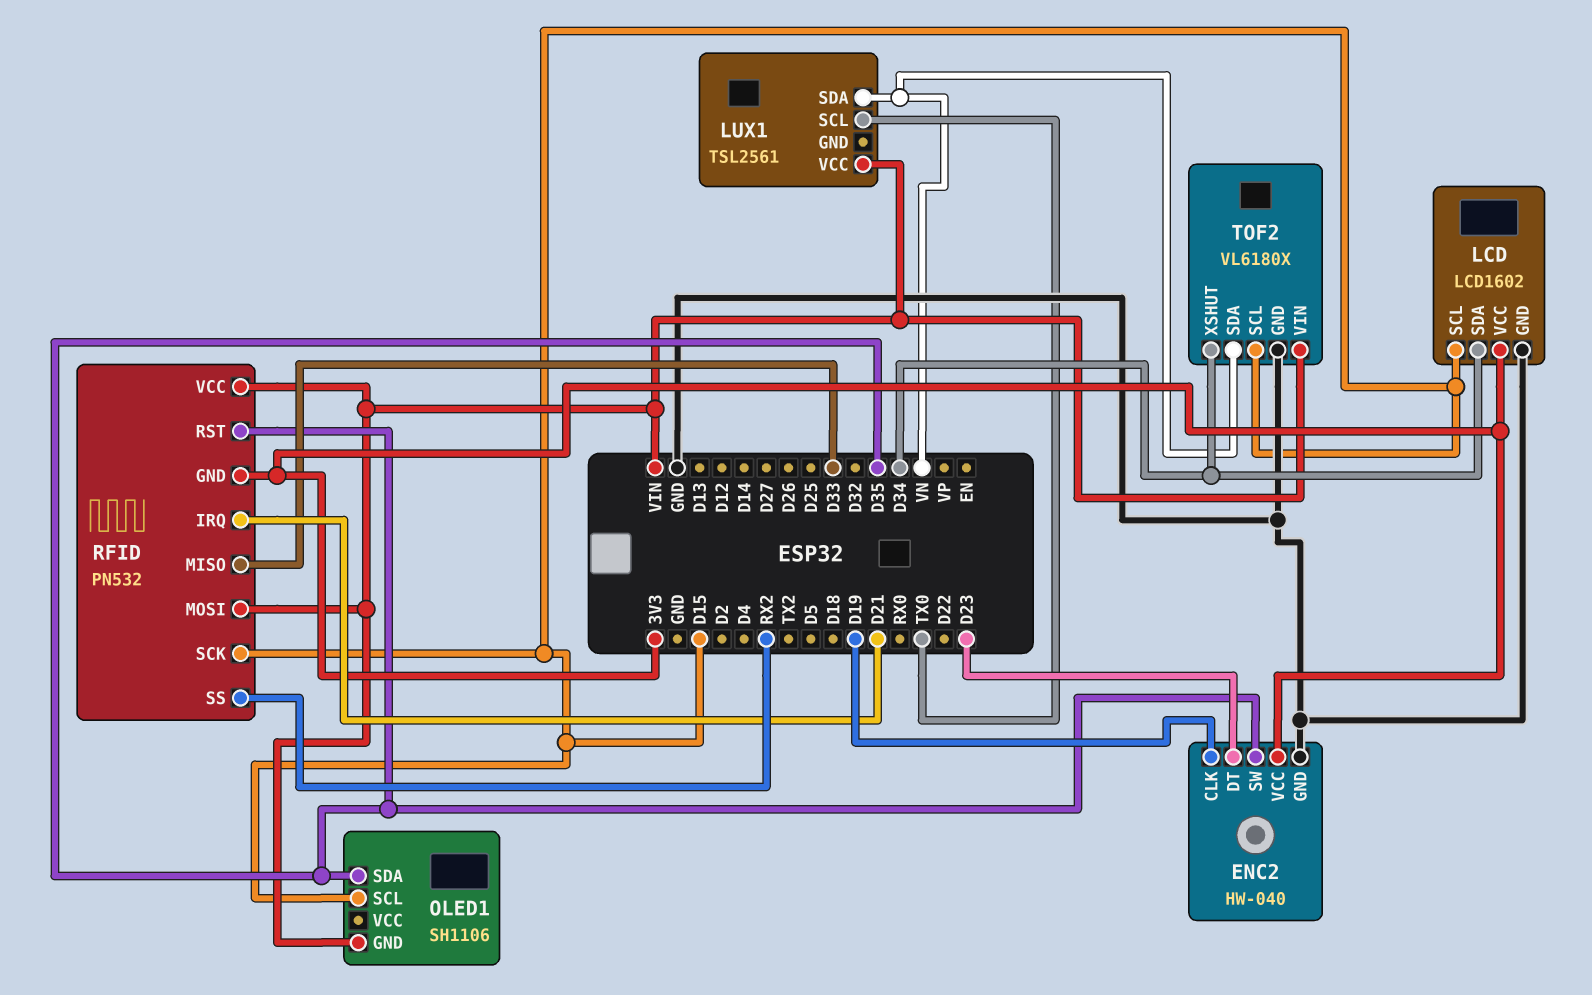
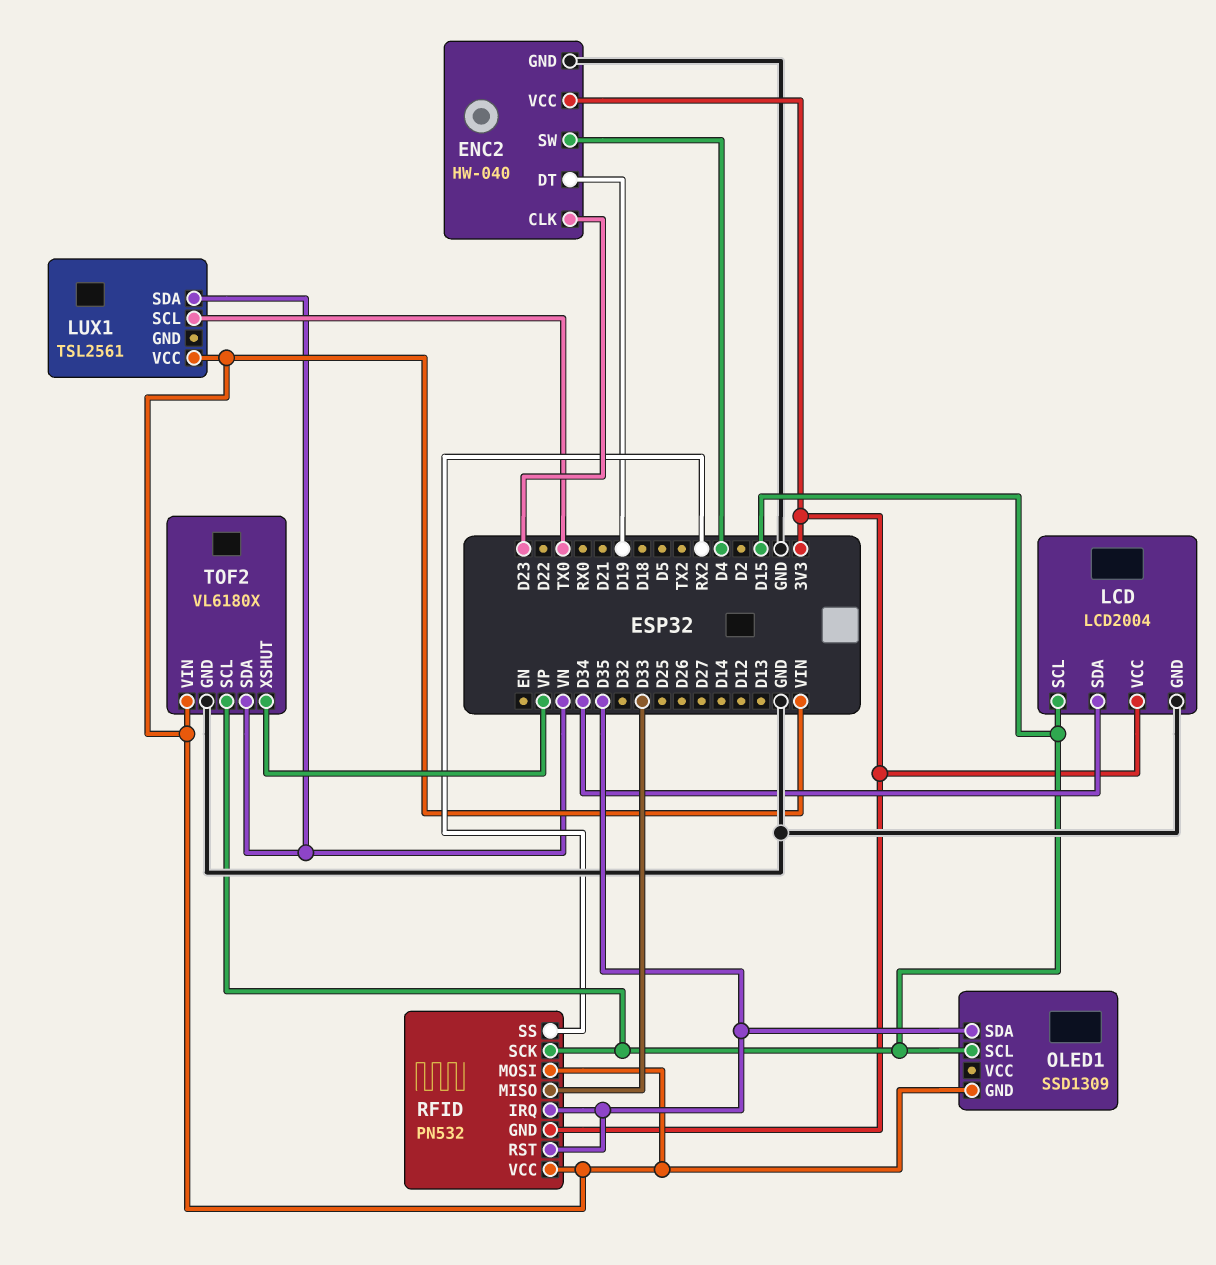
ENC2 pin CLK: D19 -> D23
ENC2 pin DT: D23 -> D19
ENC2 pin SW: D35 -> D4
LCD: LCD1602 -> LCD2004
OLED1: SH1106 -> SSD1309
RFID pin IRQ: D21 -> D35
TOF2 pin XSHUT: D34 -> VP

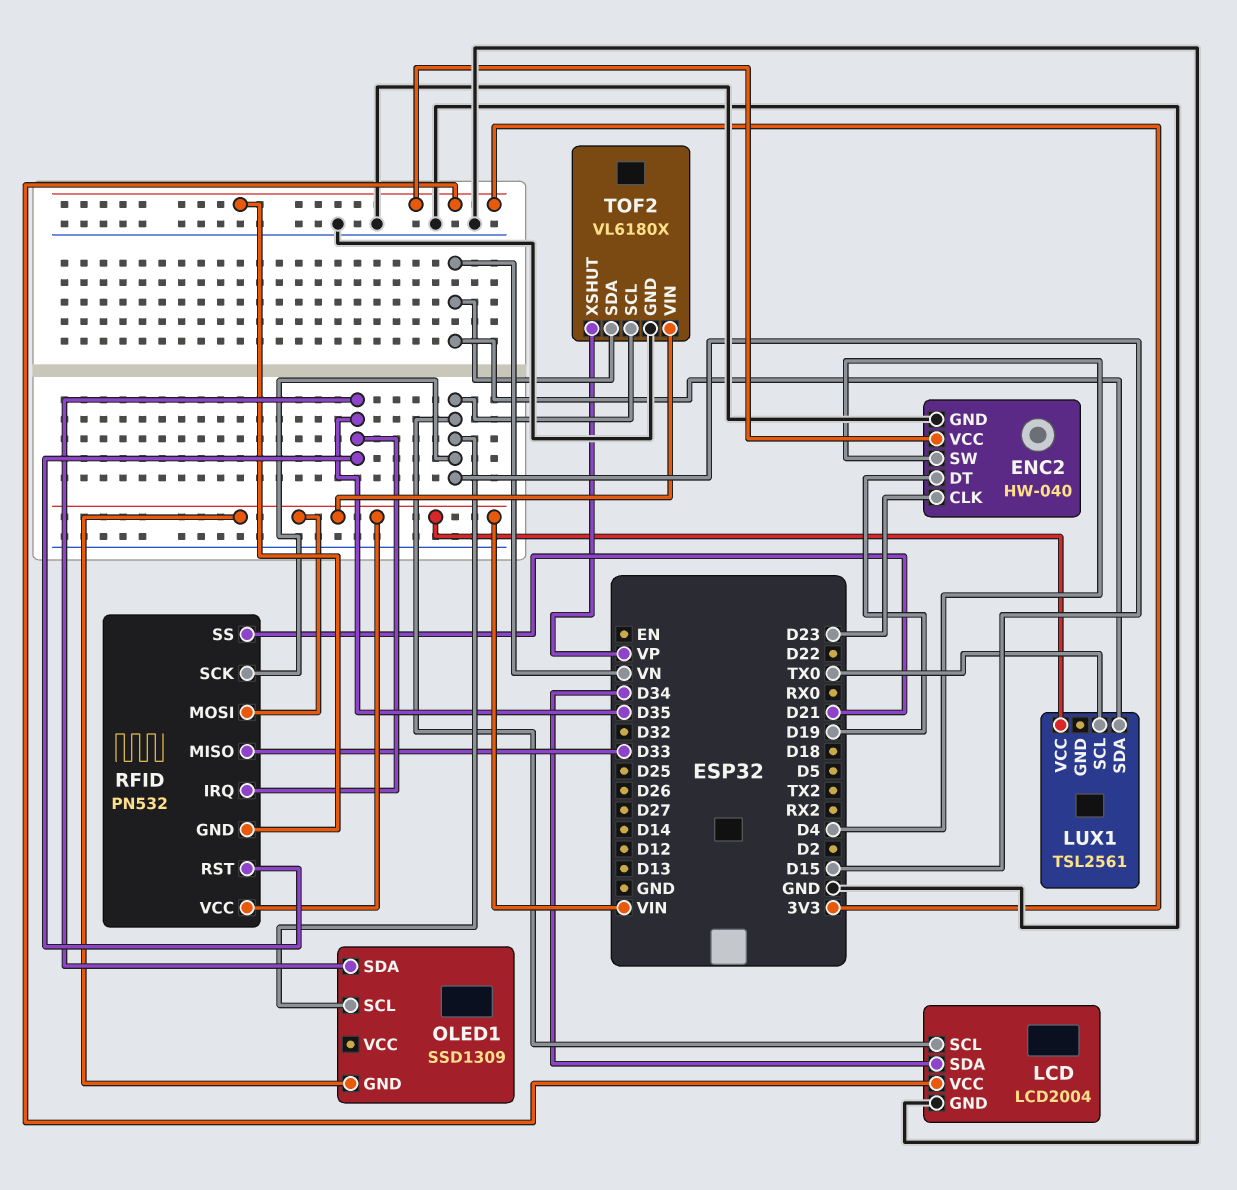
RFID pin SS: RX2 -> D21

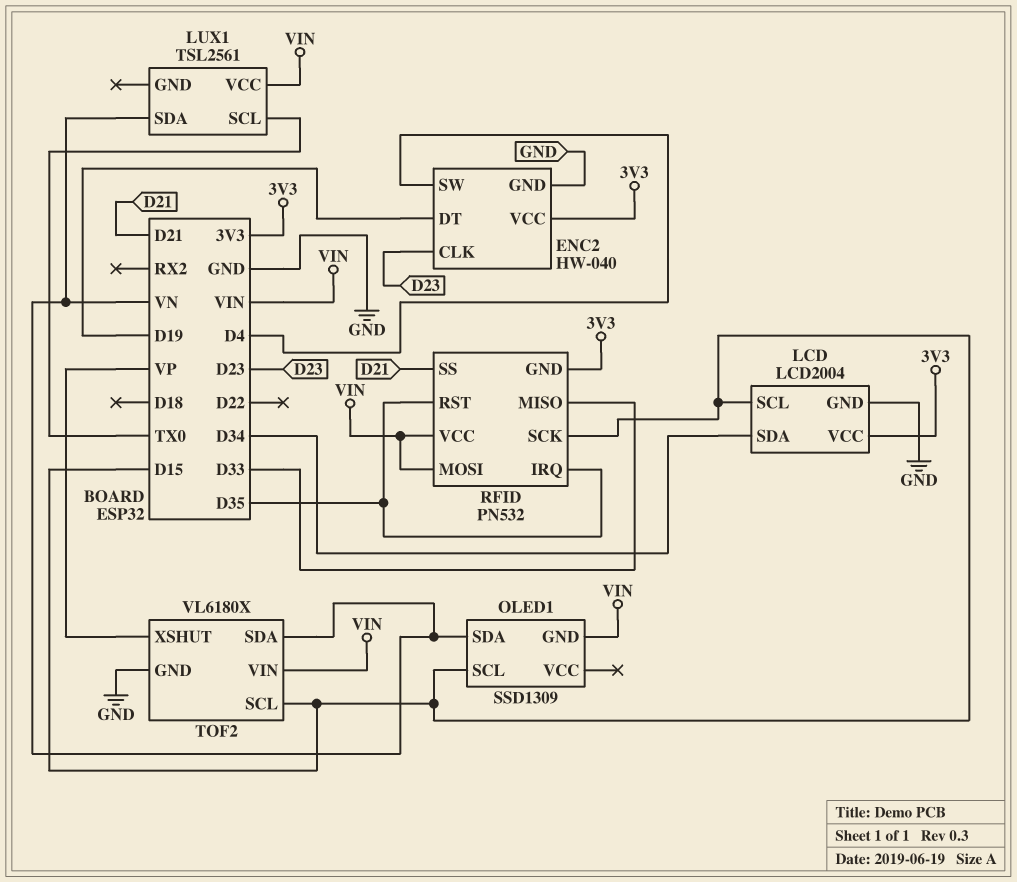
OLED1 pin SDA: D35 -> VN

